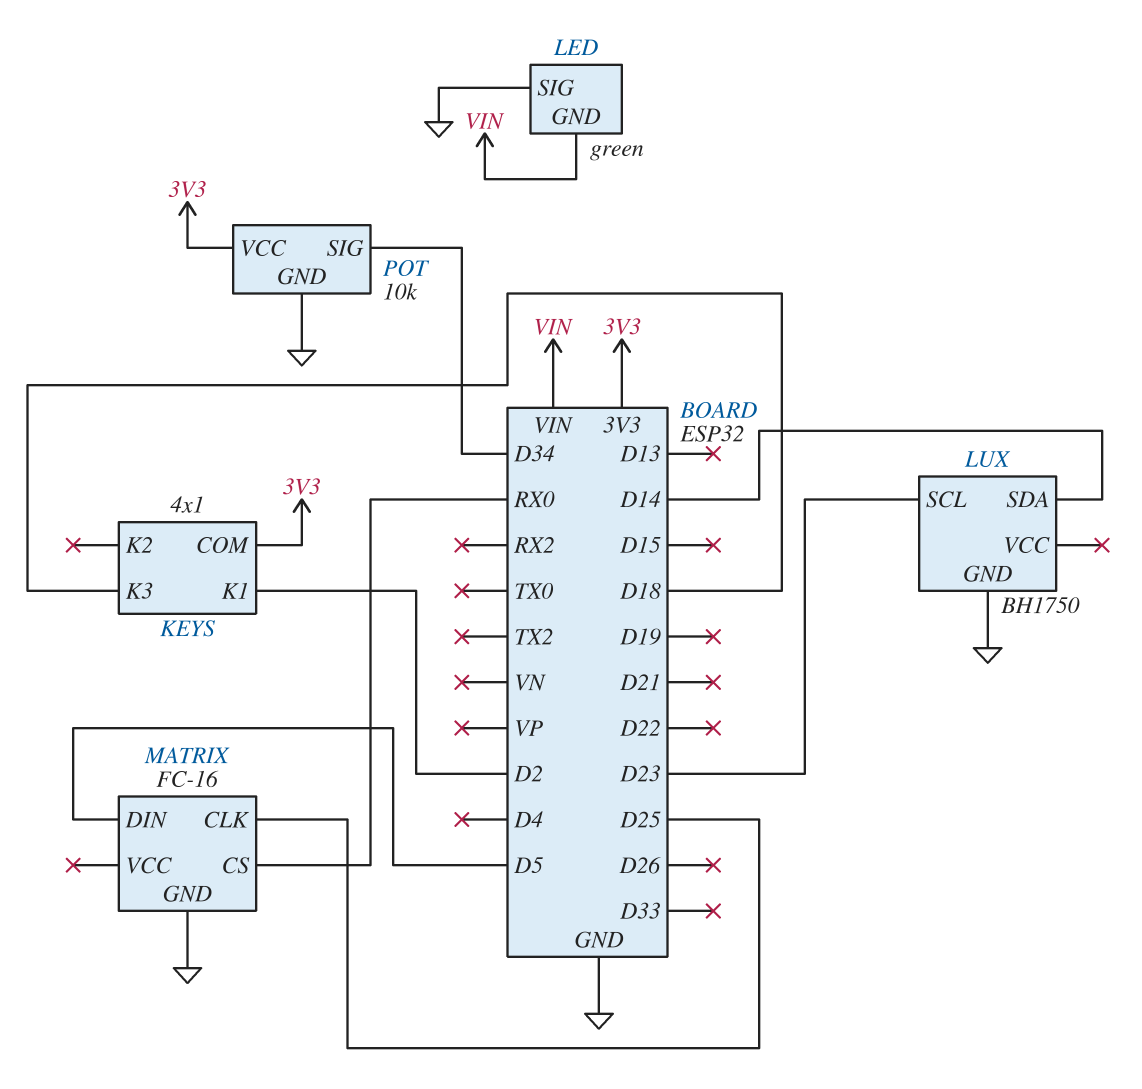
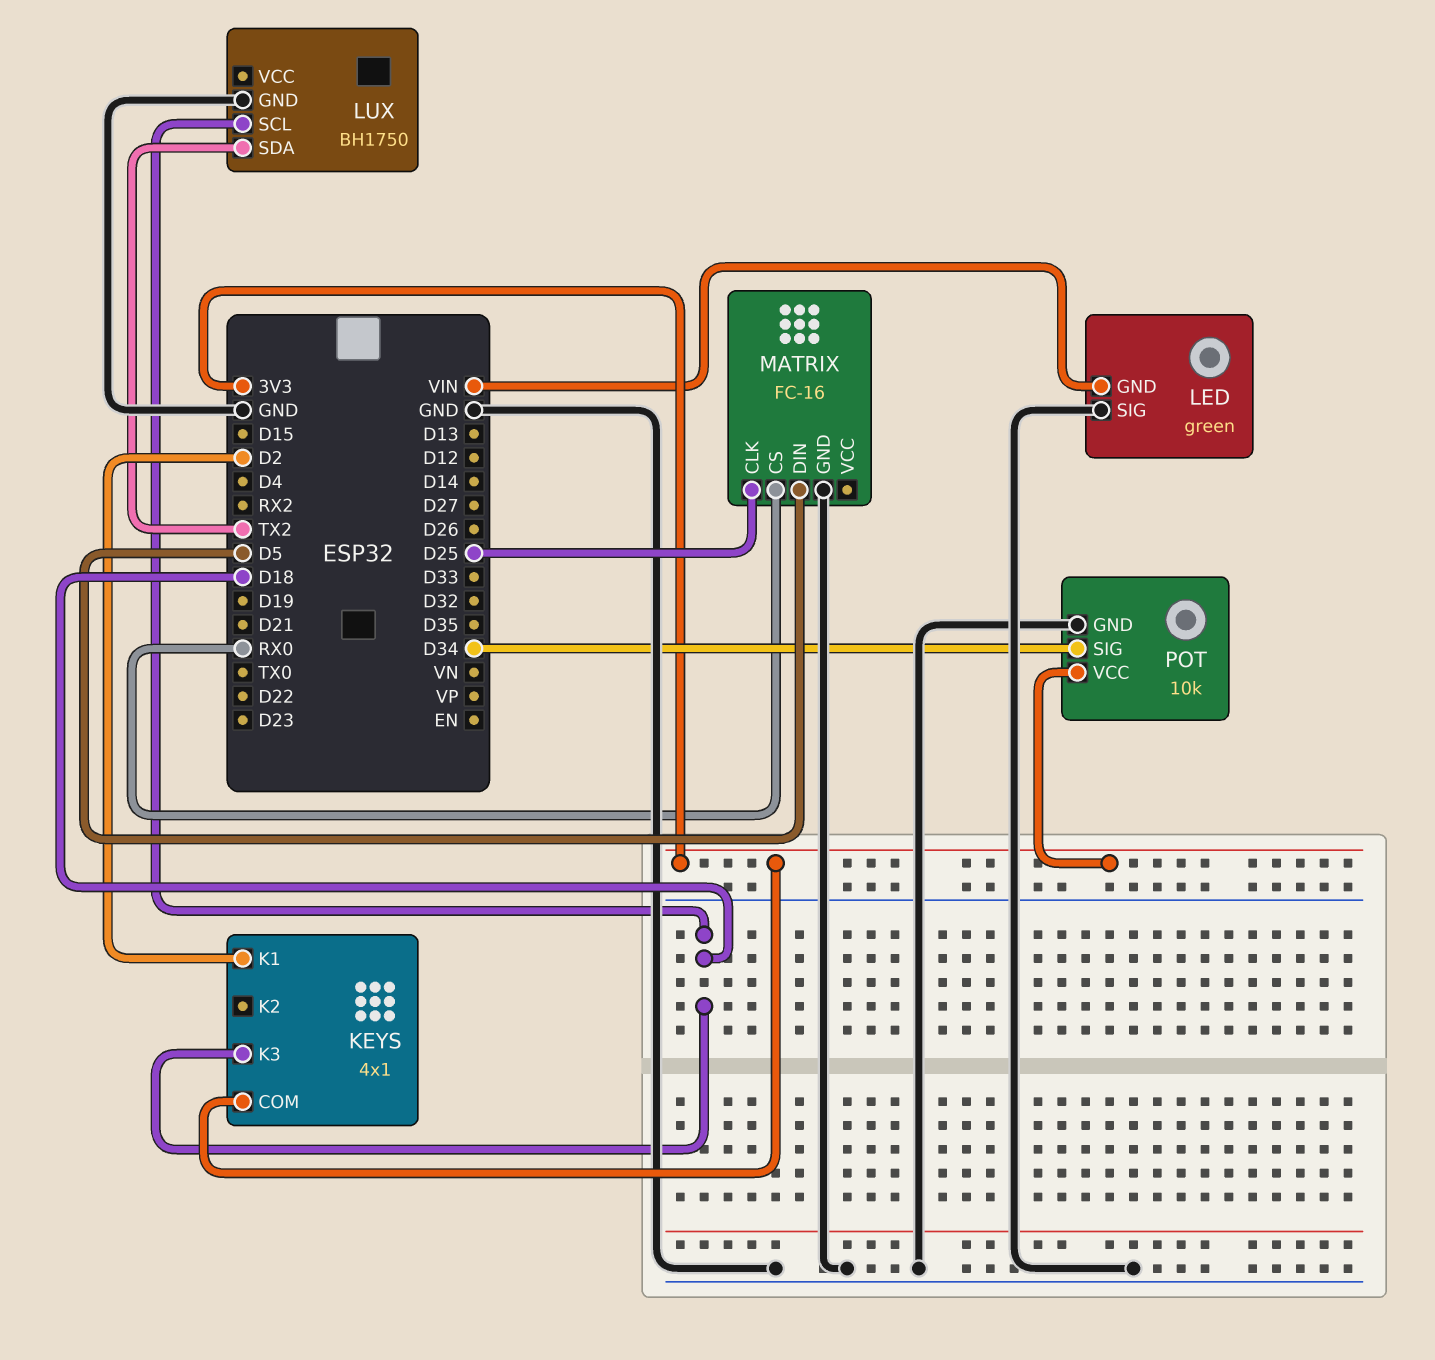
LUX pin SCL: D23 -> D18
LUX pin SDA: D14 -> TX2

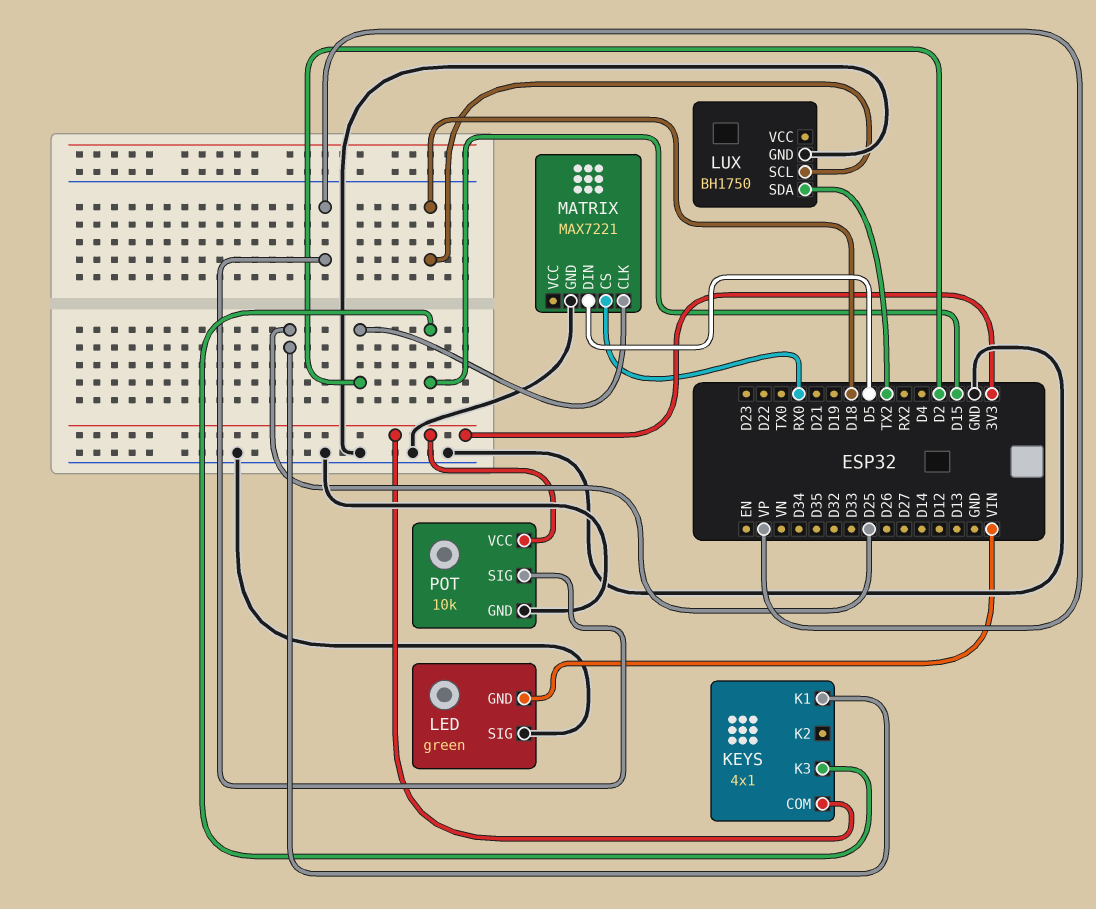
KEYS pin K1: D2 -> D25
KEYS pin K3: D18 -> D15
MATRIX: FC-16 -> MAX7221
MATRIX pin CLK: D25 -> D2
POT pin SIG: D34 -> VP

